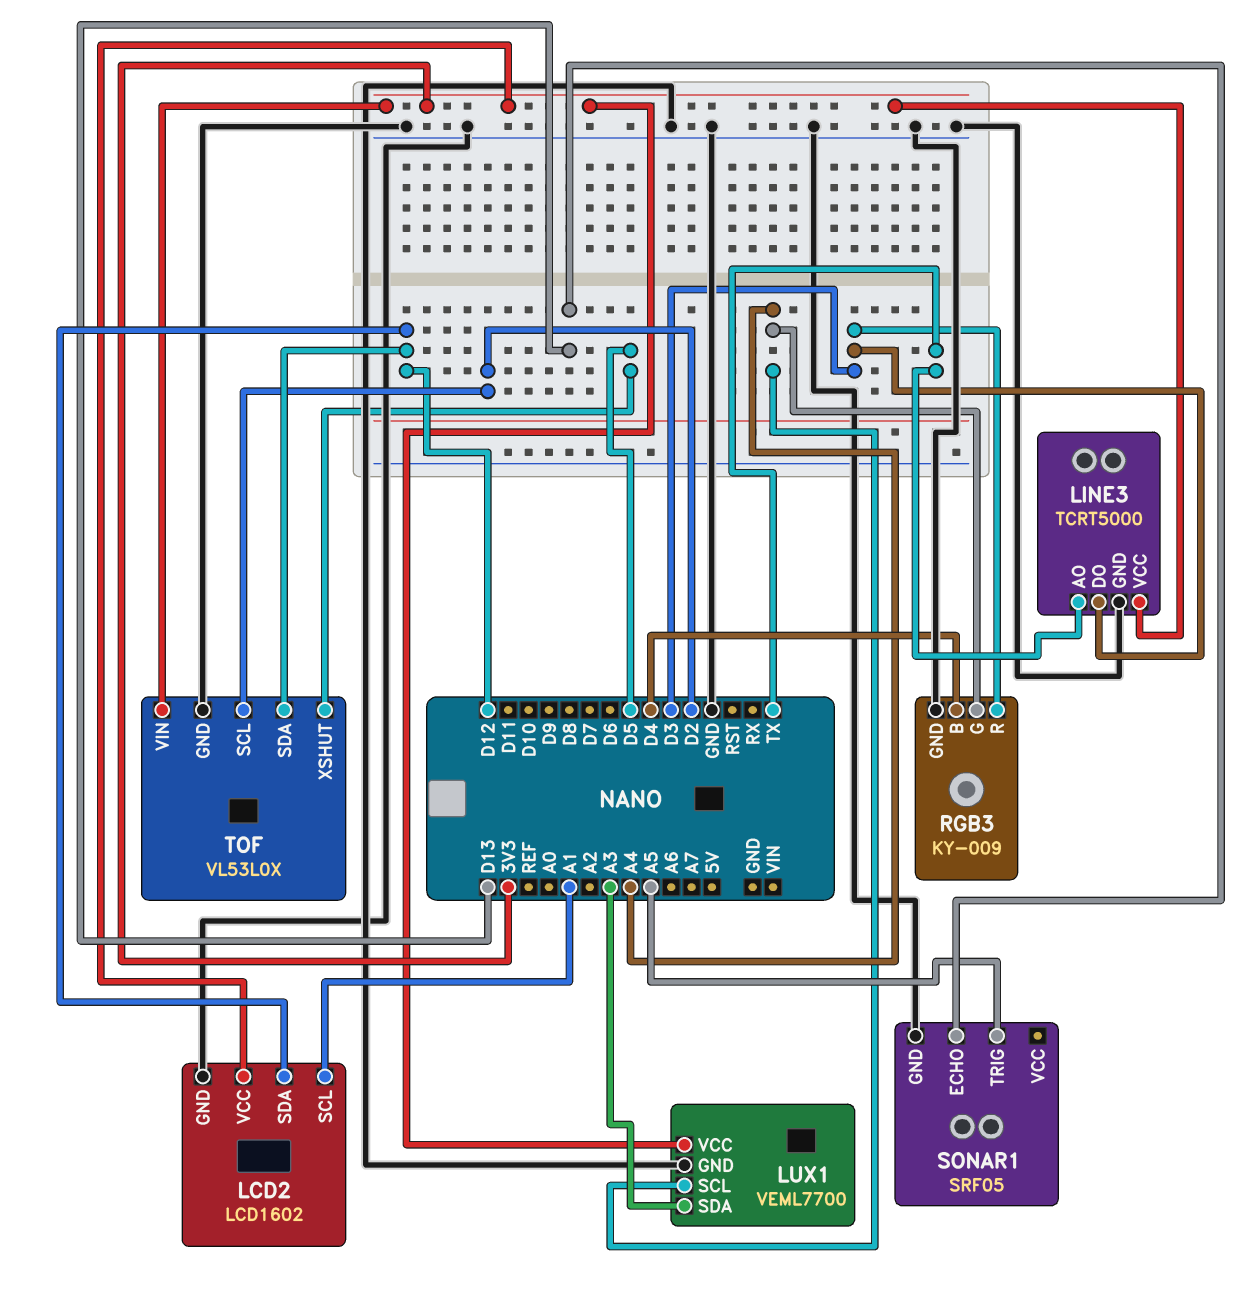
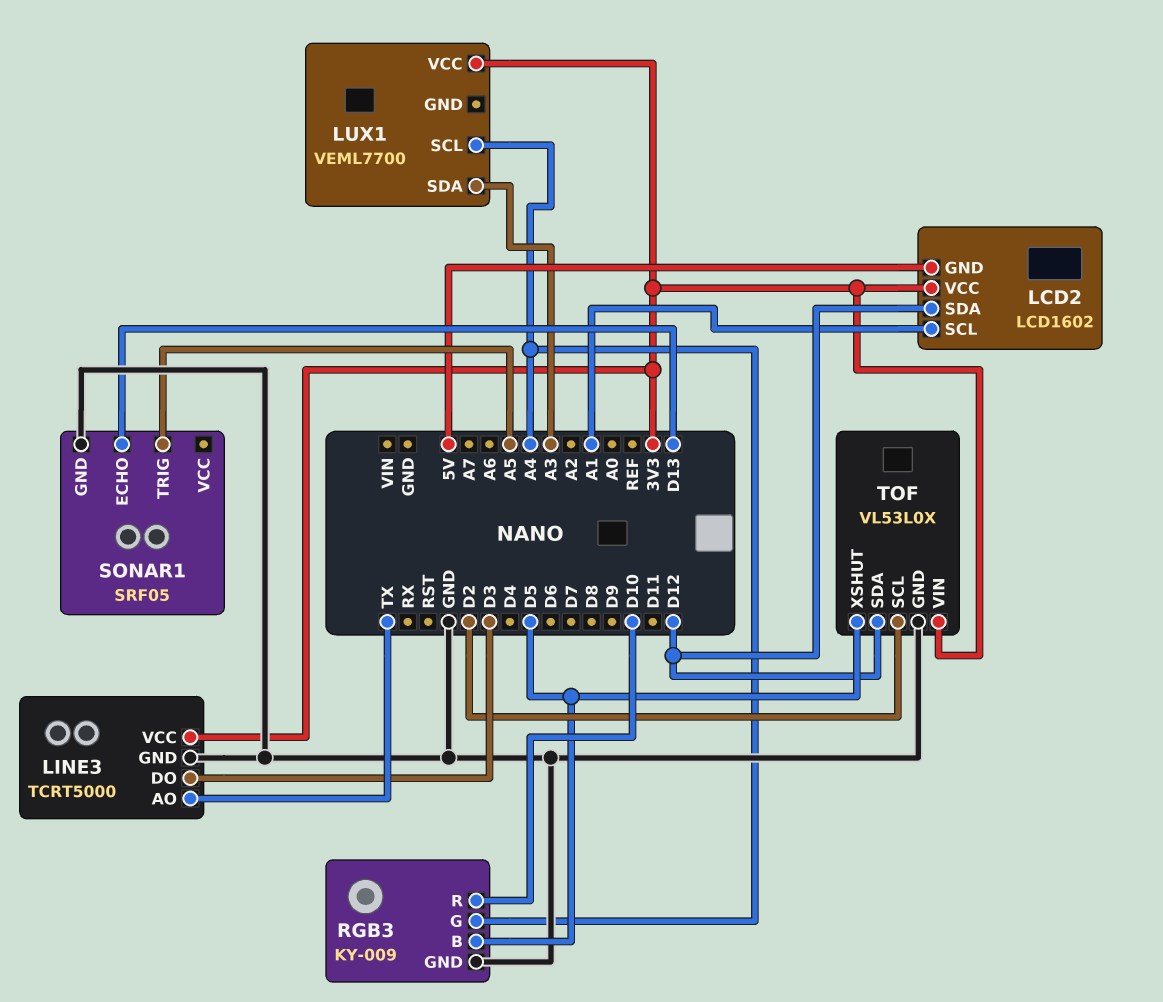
LCD2 pin GND: GND -> 5V
LUX1 pin GND: GND -> none
RGB3 pin B: D4 -> D5
RGB3 pin R: D3 -> D10

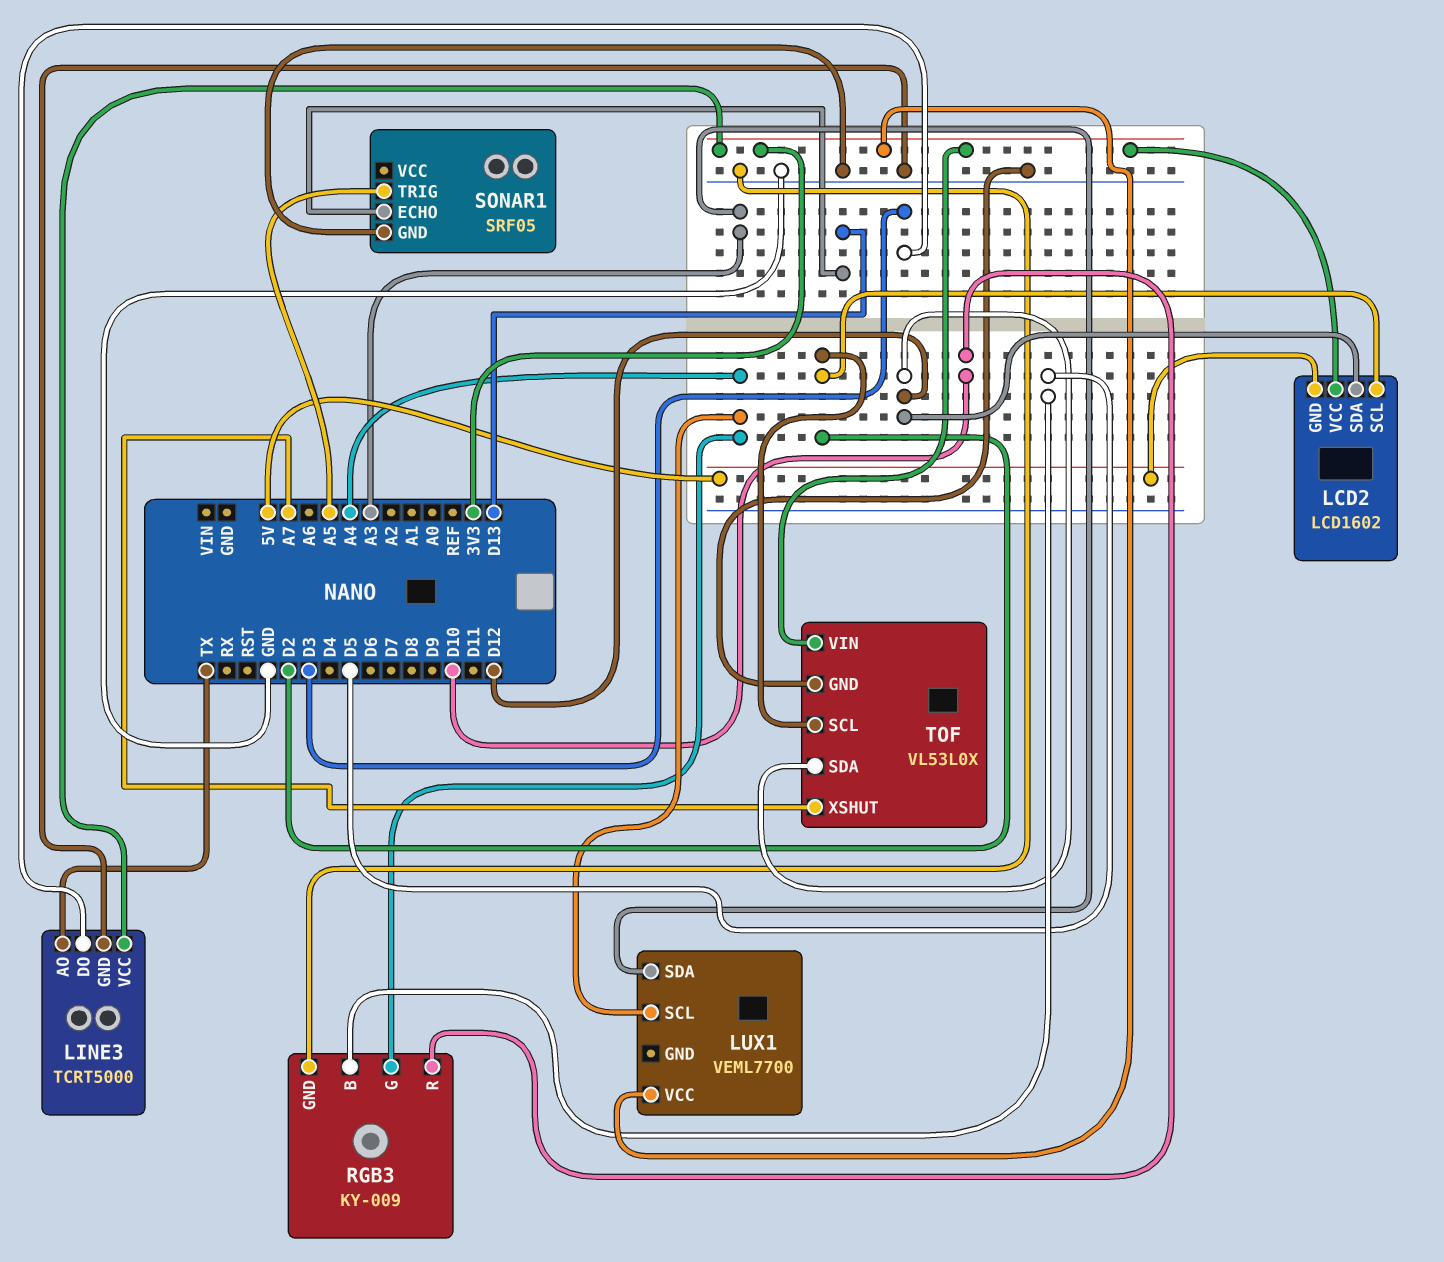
LCD2 pin SCL: A1 -> D2
TOF pin XSHUT: D5 -> A7

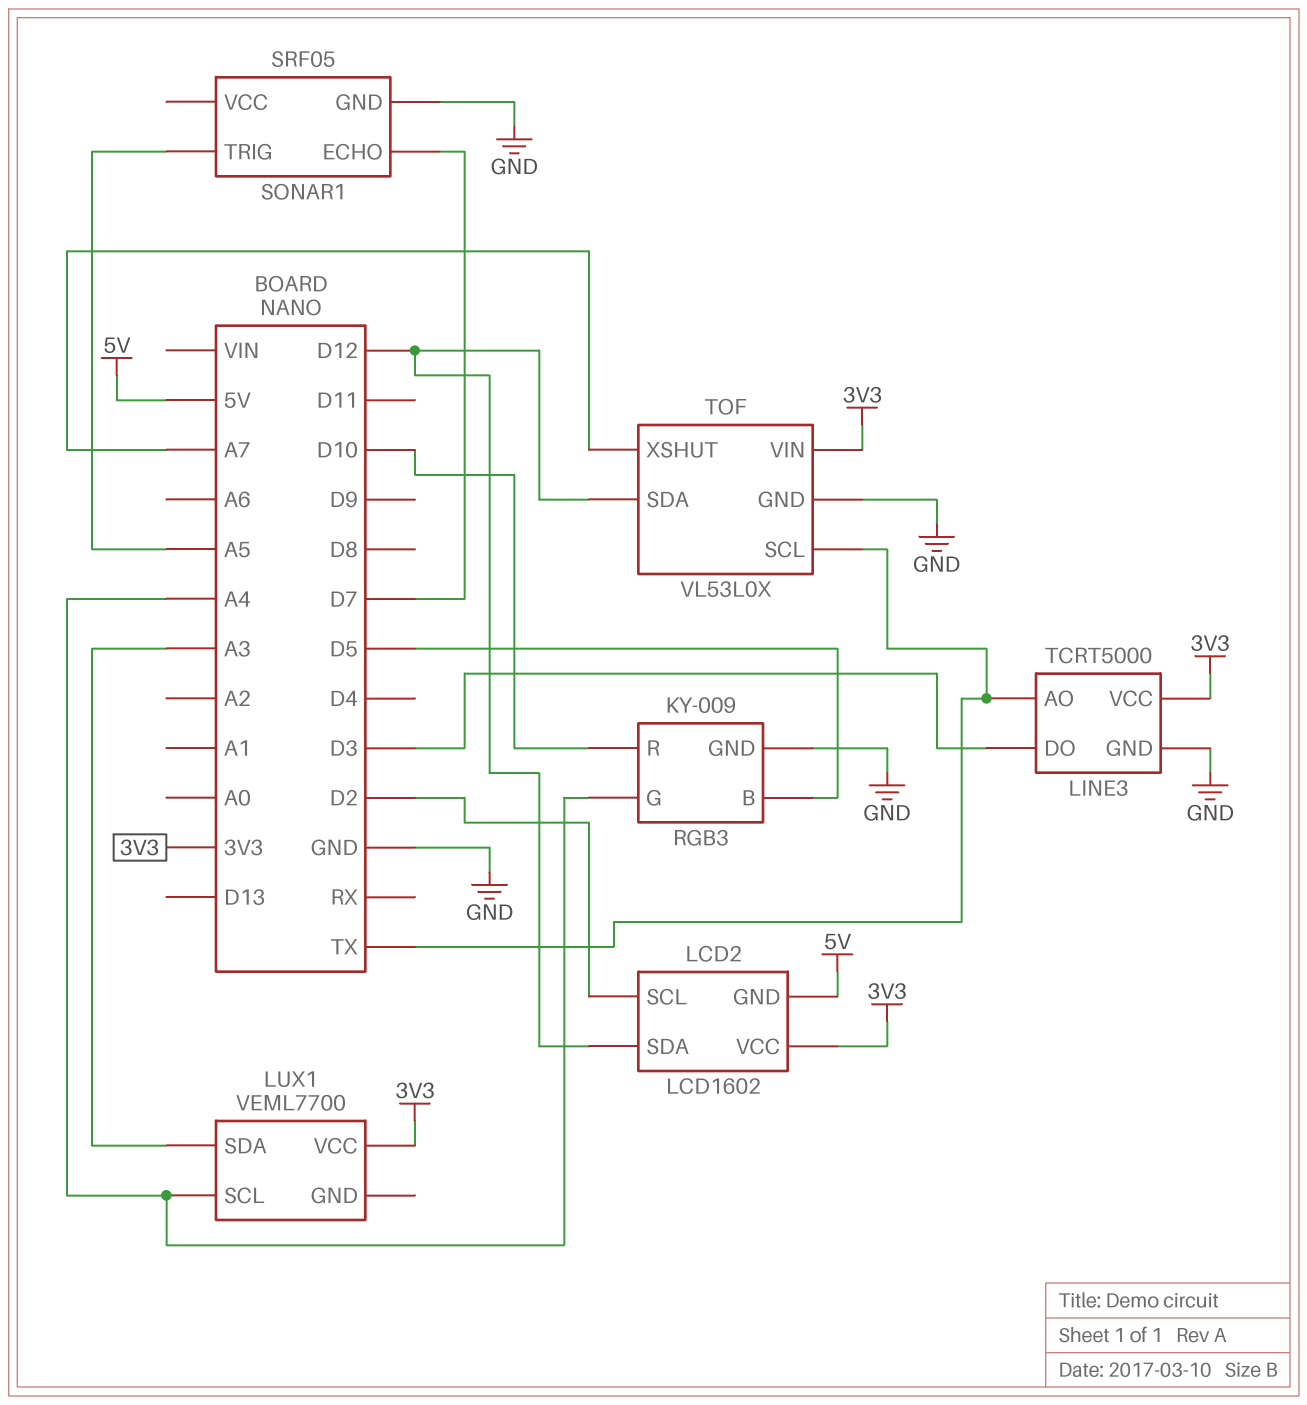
SONAR1 pin ECHO: D13 -> D7
TOF pin SCL: D2 -> TX

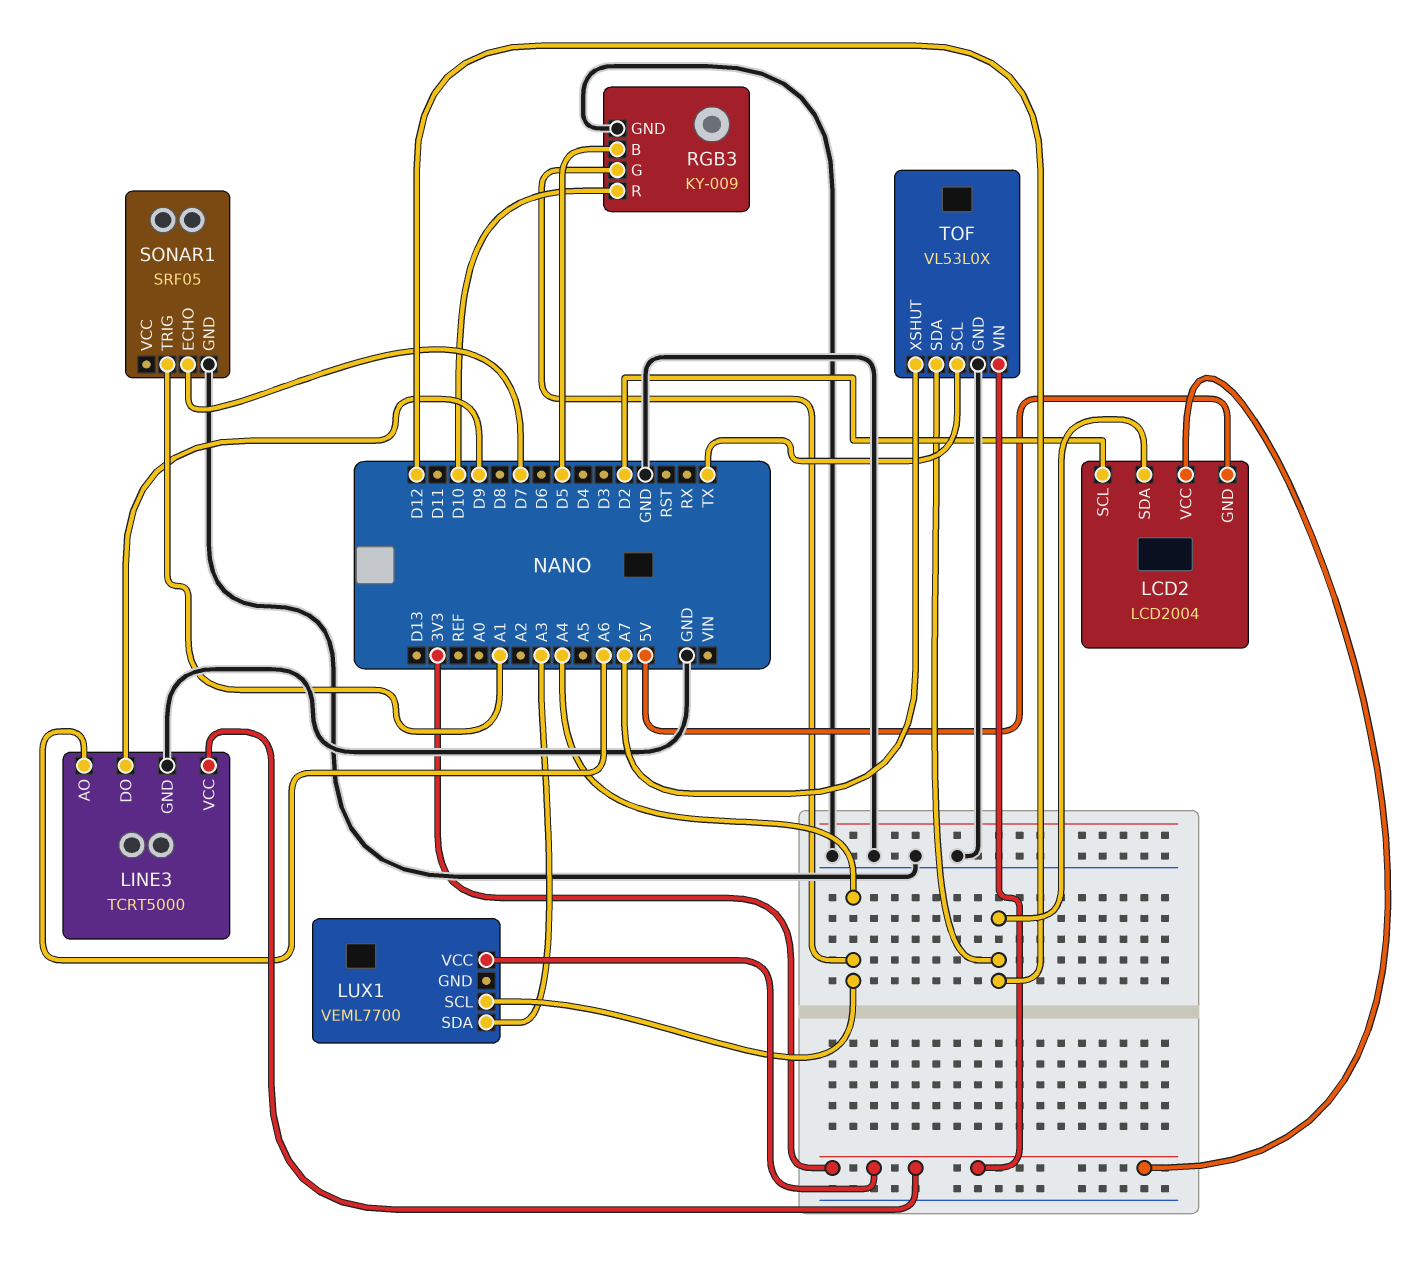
LCD2: LCD1602 -> LCD2004
LINE3 pin AO: TX -> A6
LINE3 pin DO: D3 -> D9
SONAR1 pin TRIG: A5 -> A1

